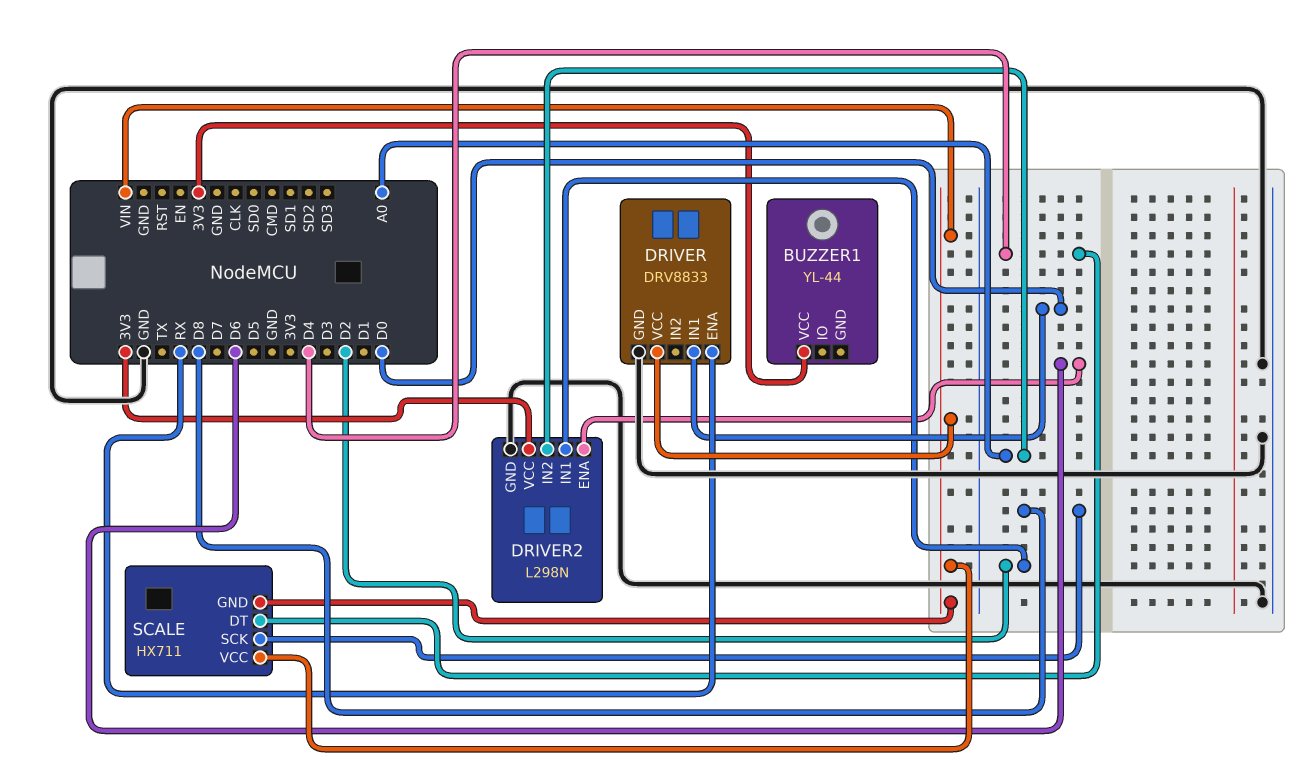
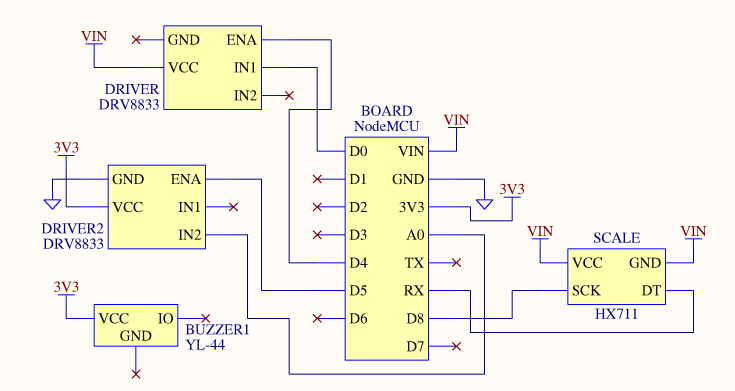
DRIVER pin ENA: RX -> D4
DRIVER pin GND: GND -> none
DRIVER2: L298N -> DRV8833
DRIVER2 pin ENA: D6 -> D5
DRIVER2 pin IN1: D2 -> none
SCALE pin DT: D4 -> RX

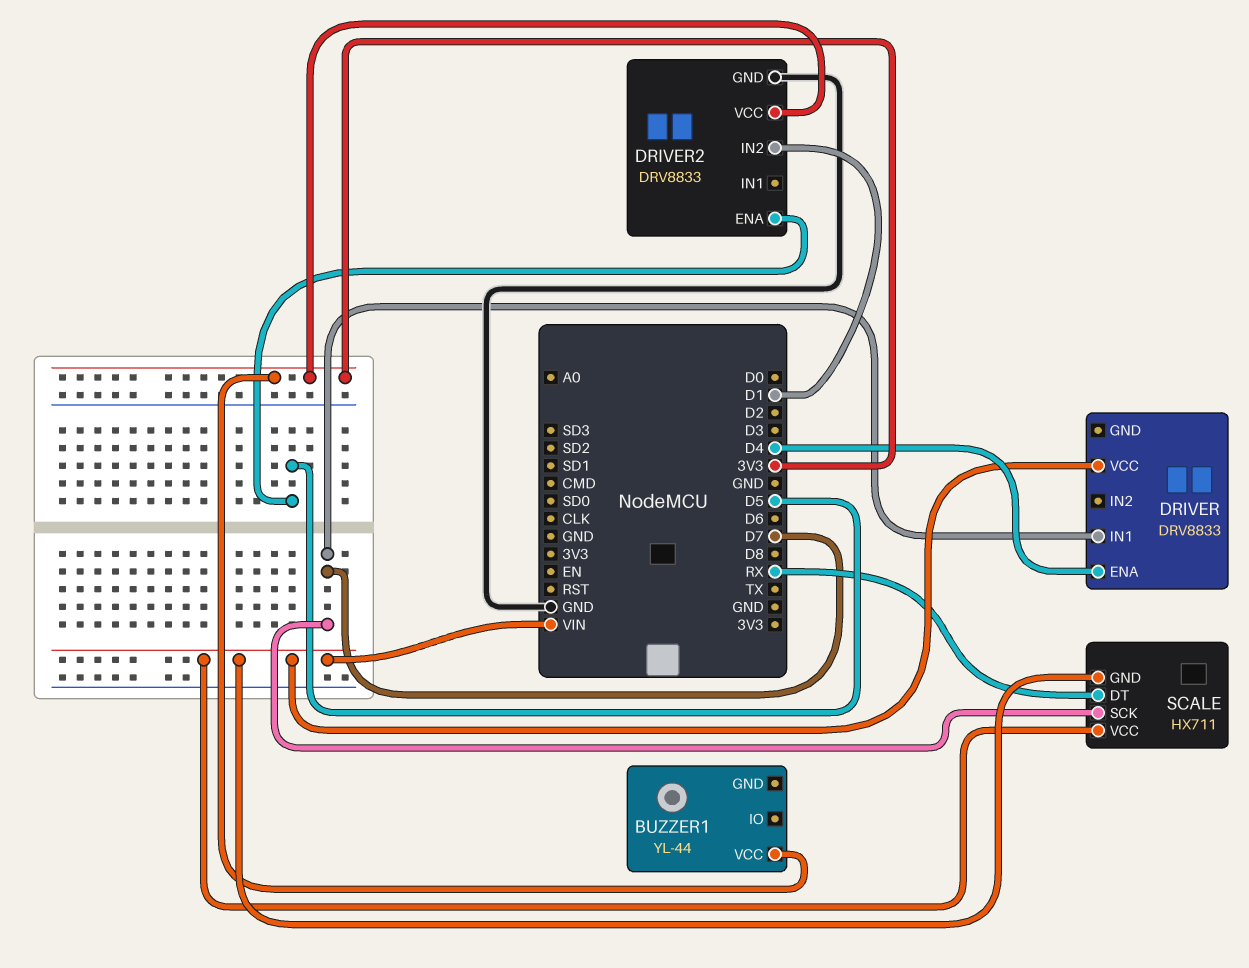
DRIVER pin IN1: D0 -> D7
DRIVER2 pin IN2: A0 -> D1
SCALE pin SCK: D8 -> D7

